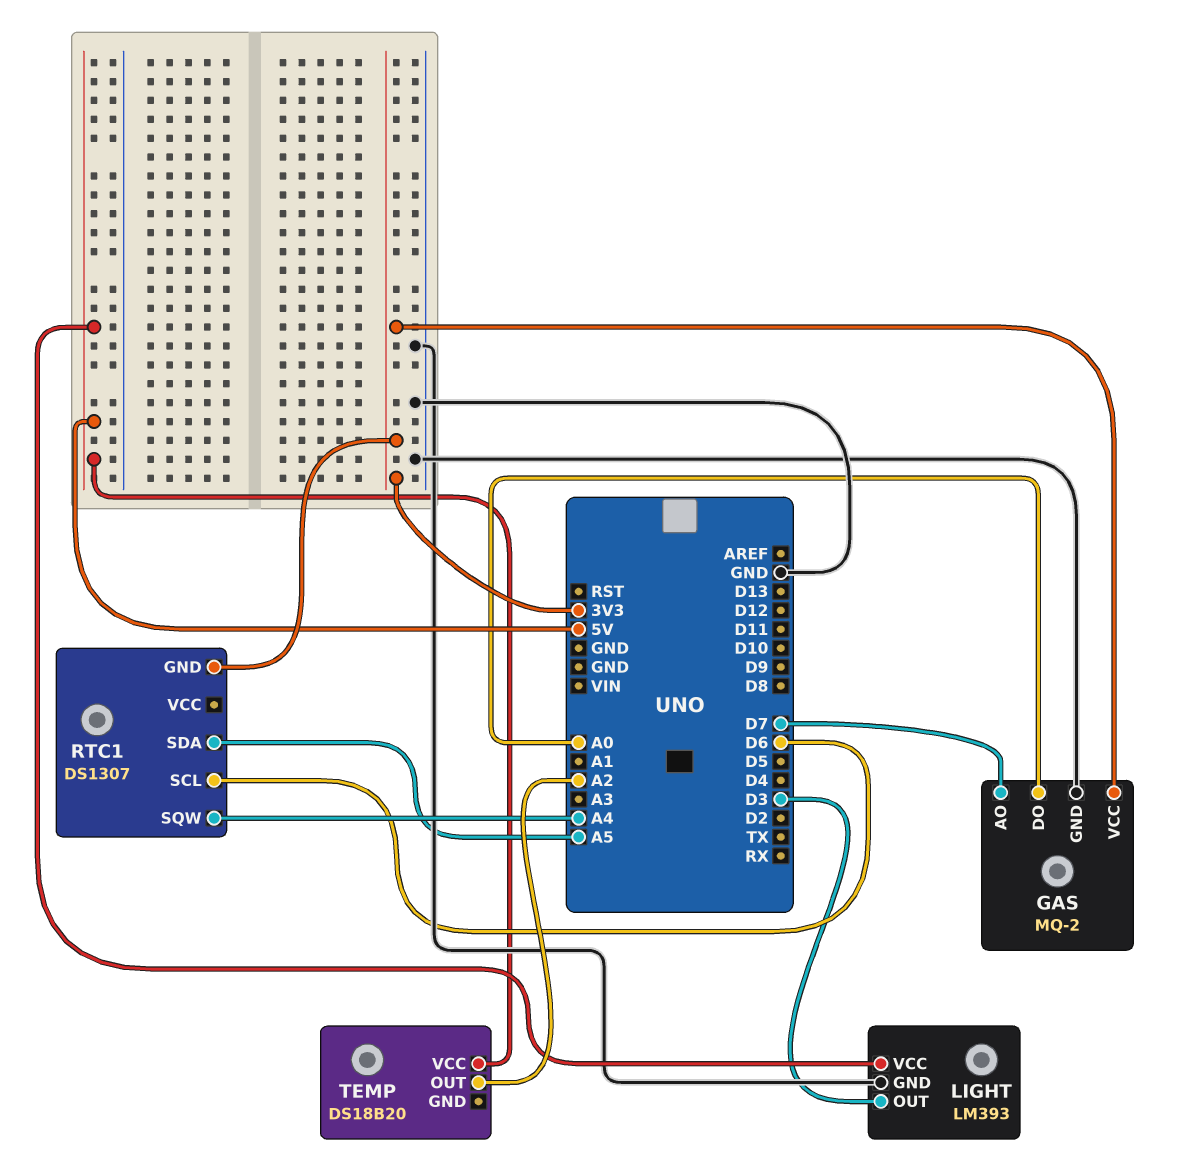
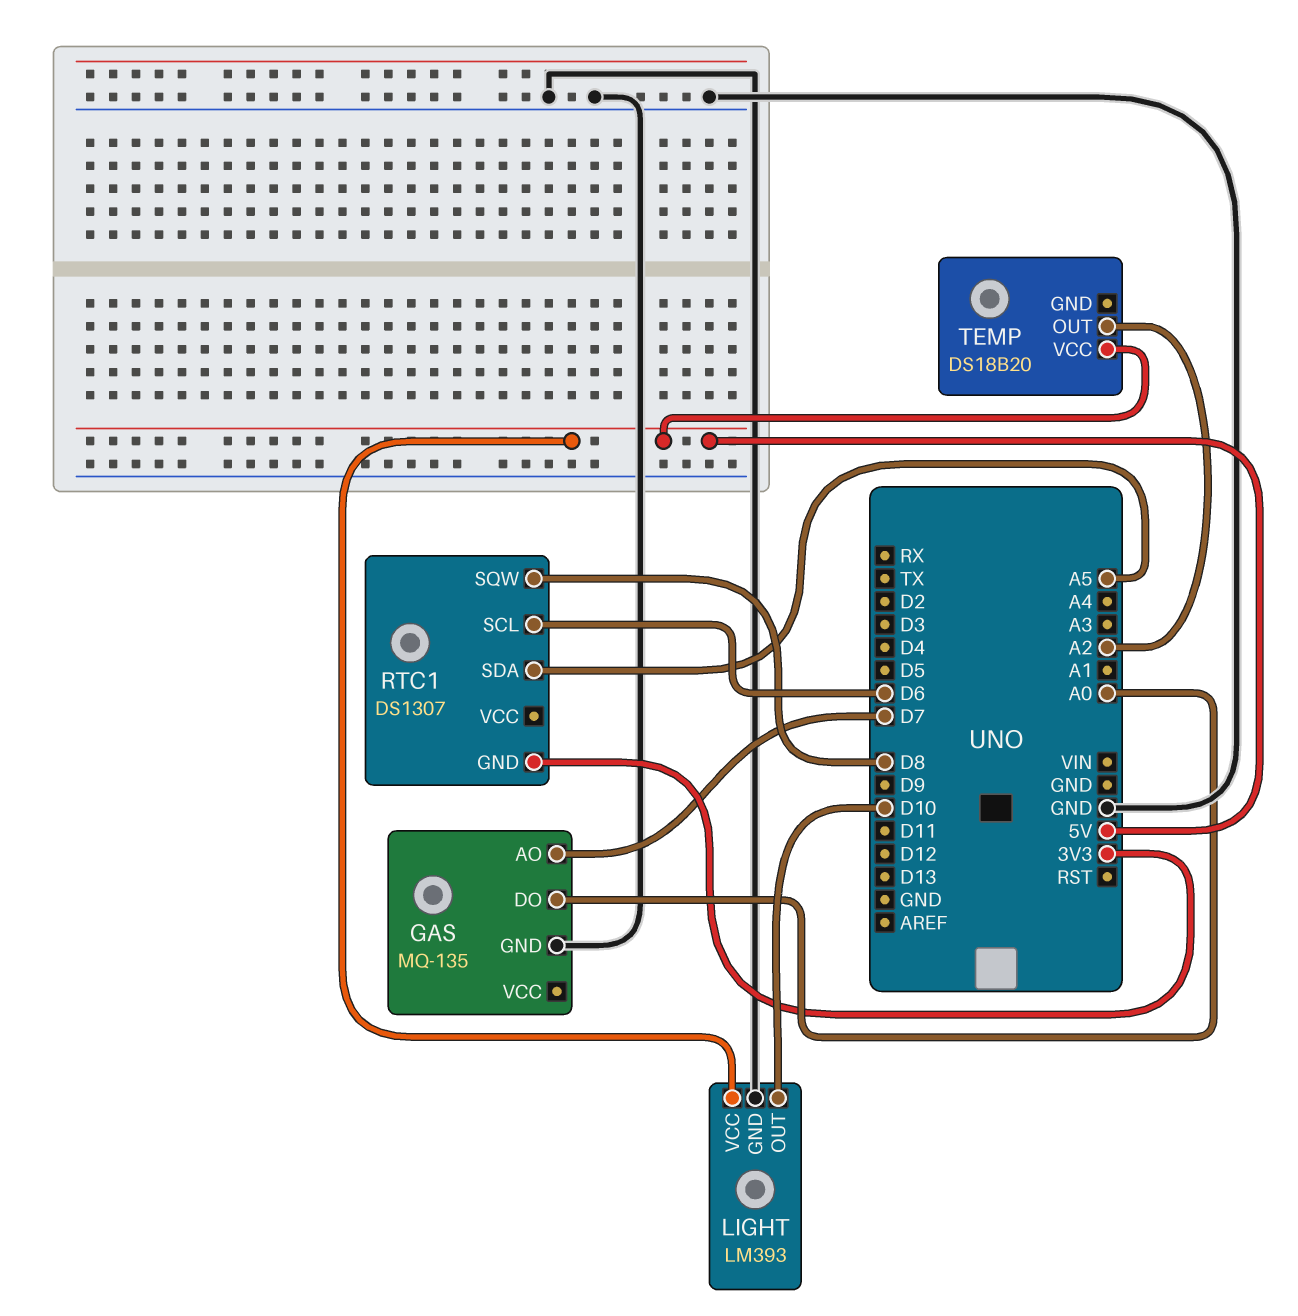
GAS: MQ-2 -> MQ-135
GAS pin VCC: 3V3 -> none
LIGHT pin OUT: D3 -> D10
RTC1 pin SQW: A4 -> D8

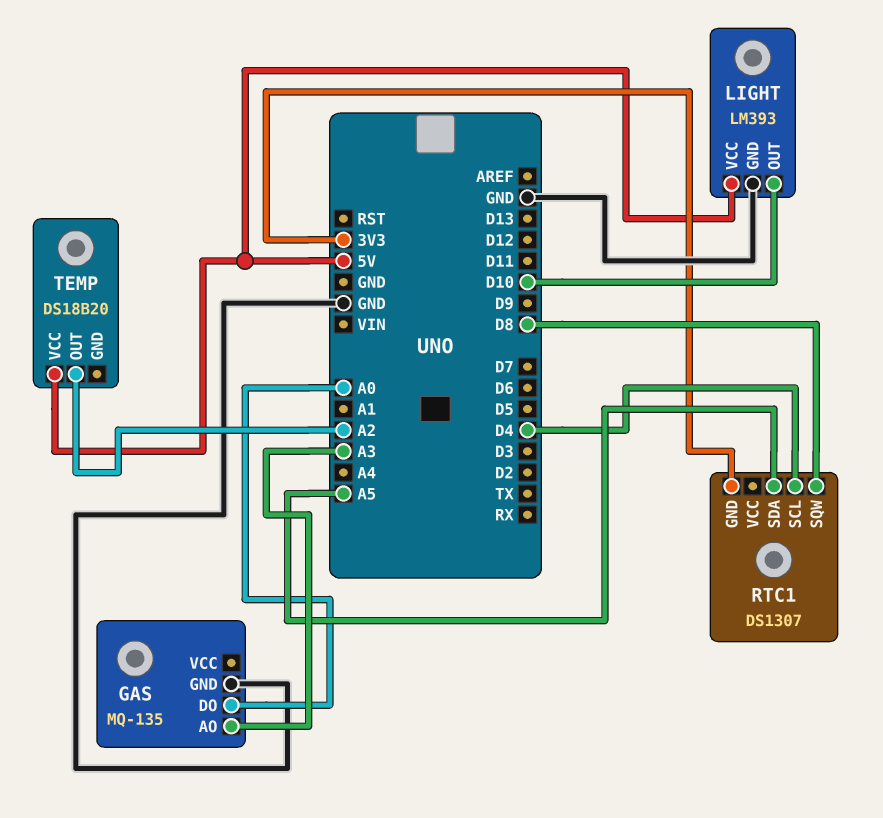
GAS pin AO: D7 -> A3
RTC1 pin SCL: D6 -> D4

